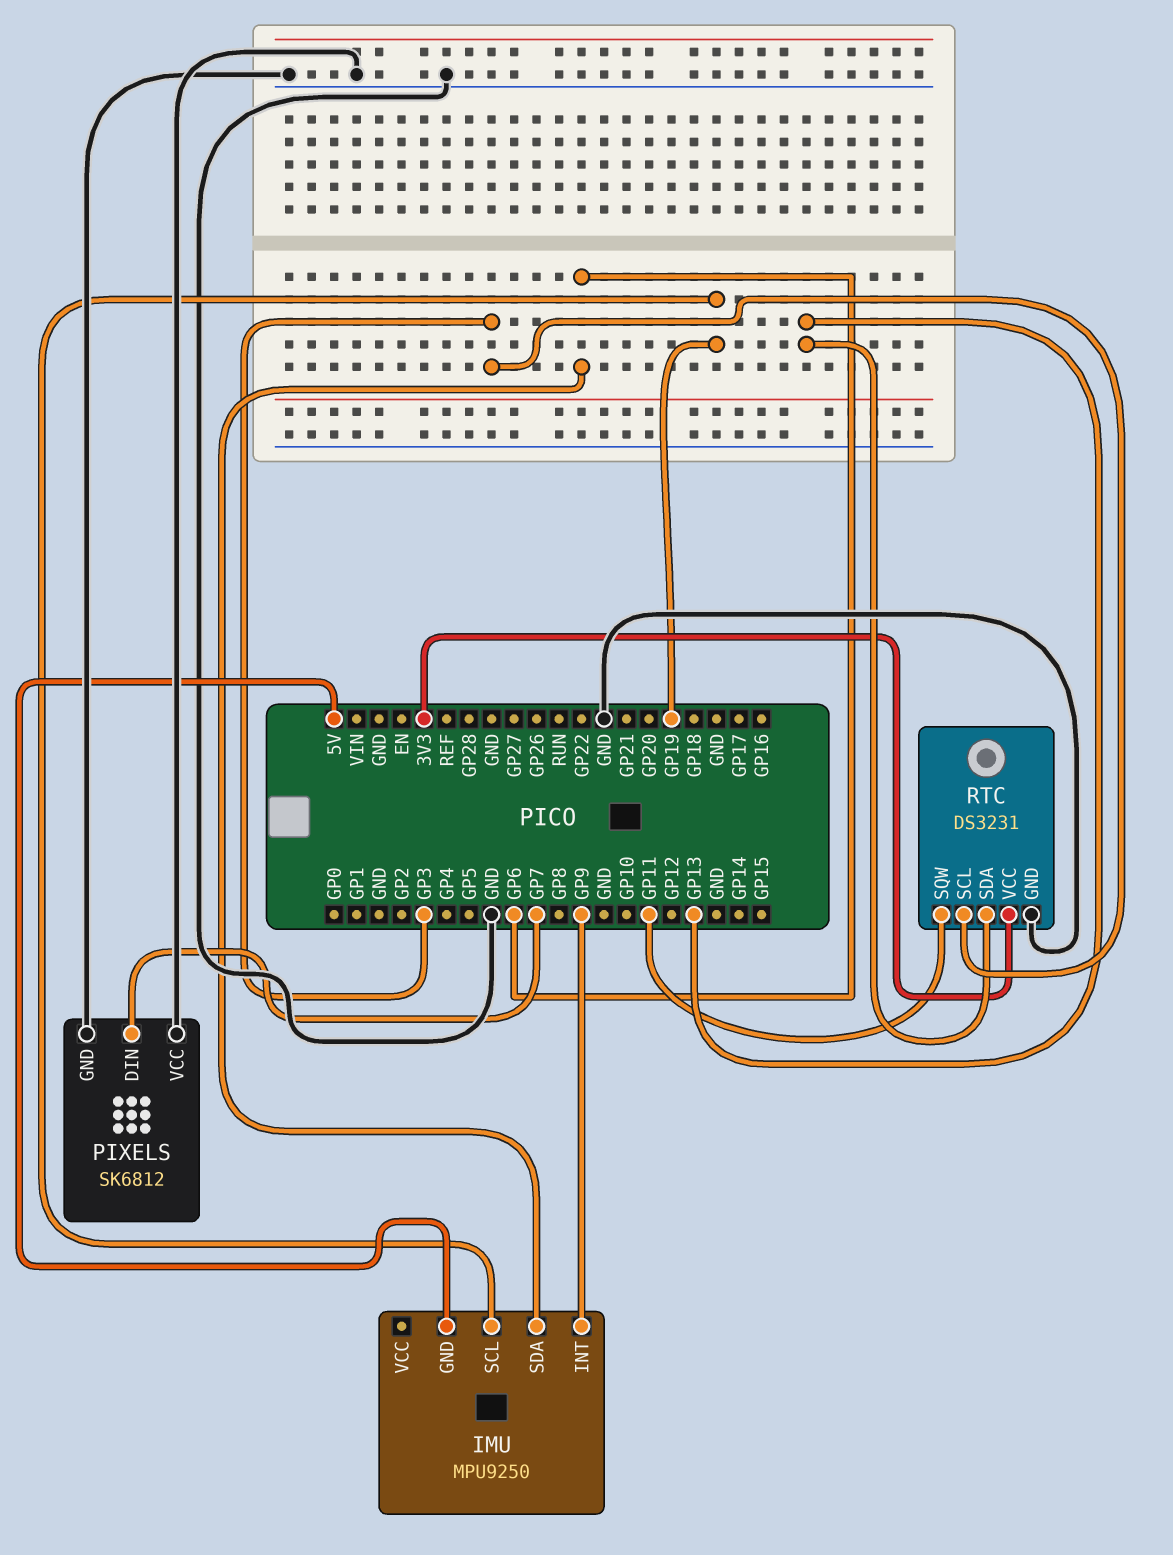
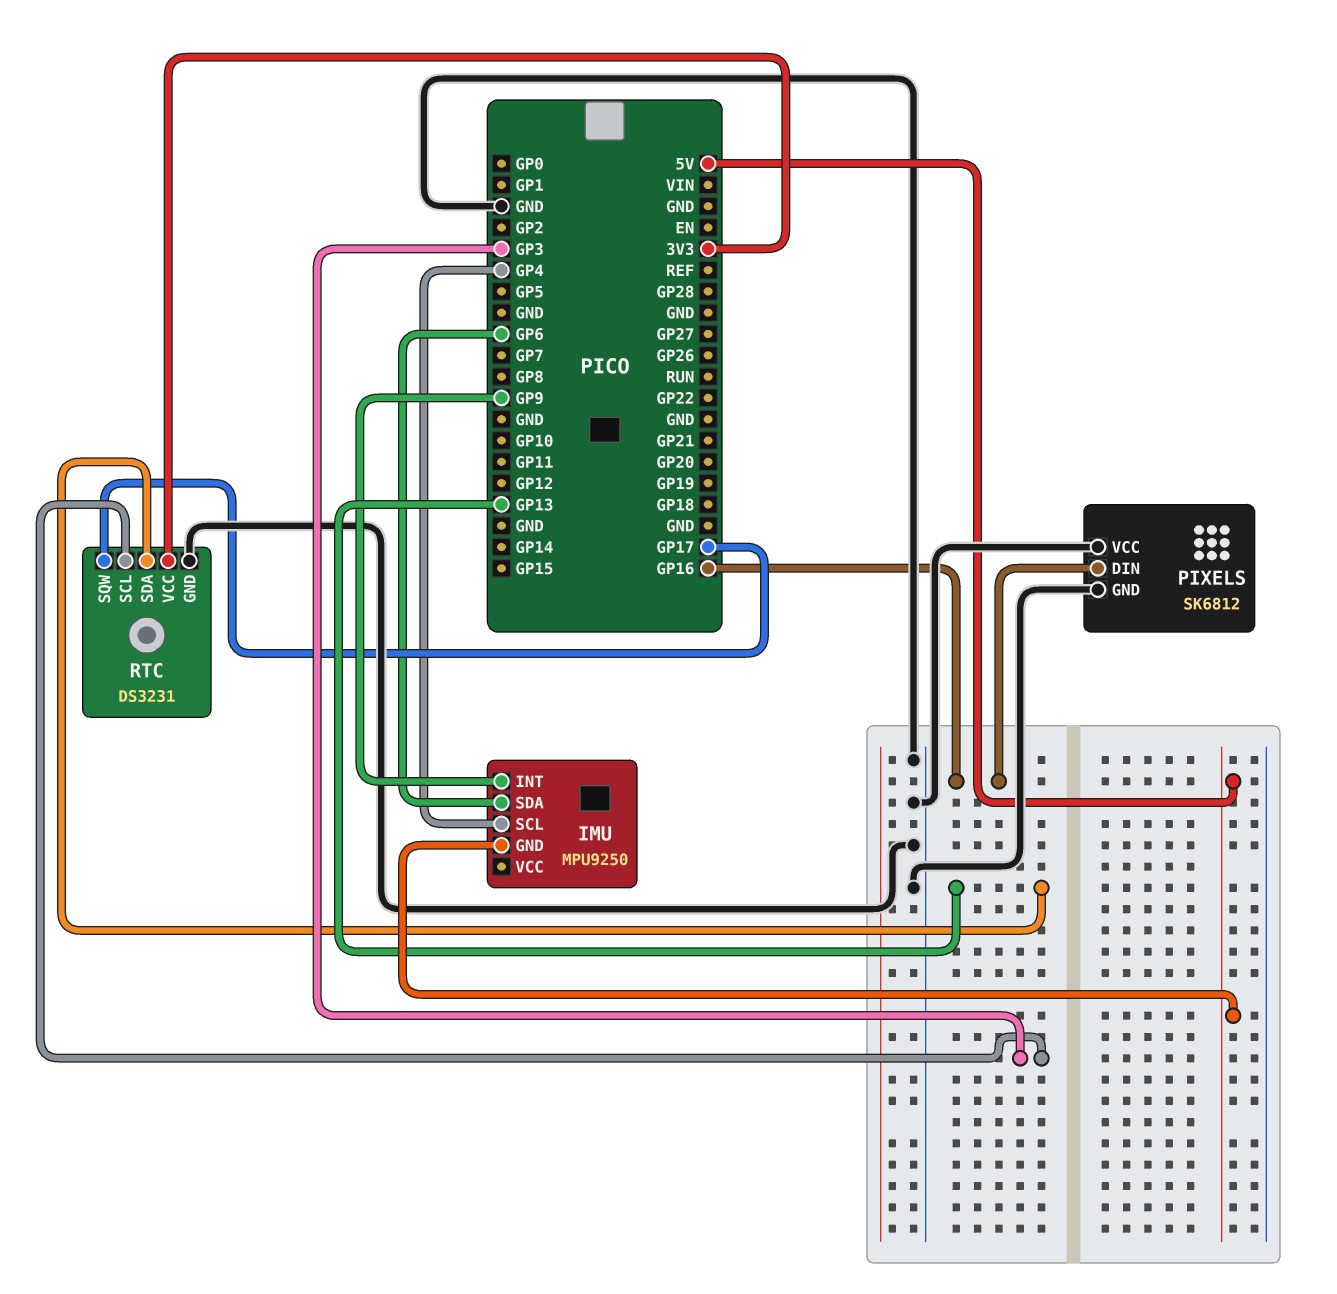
IMU pin SCL: GP19 -> GP4
PIXELS pin DIN: GP7 -> GP16
RTC pin SQW: GP11 -> GP17

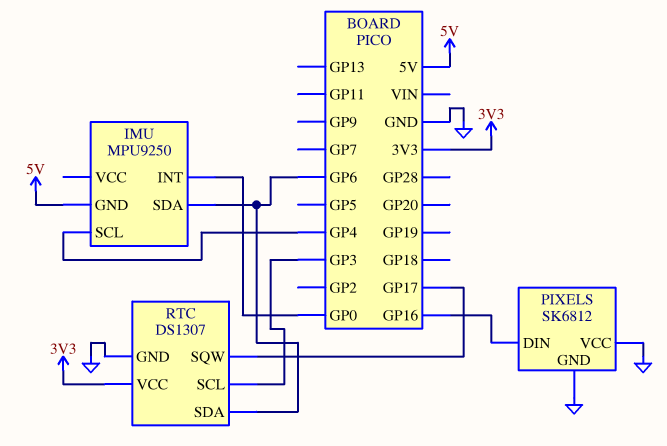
IMU pin INT: GP9 -> GP0
RTC: DS3231 -> DS1307
RTC pin SDA: GP13 -> GP6

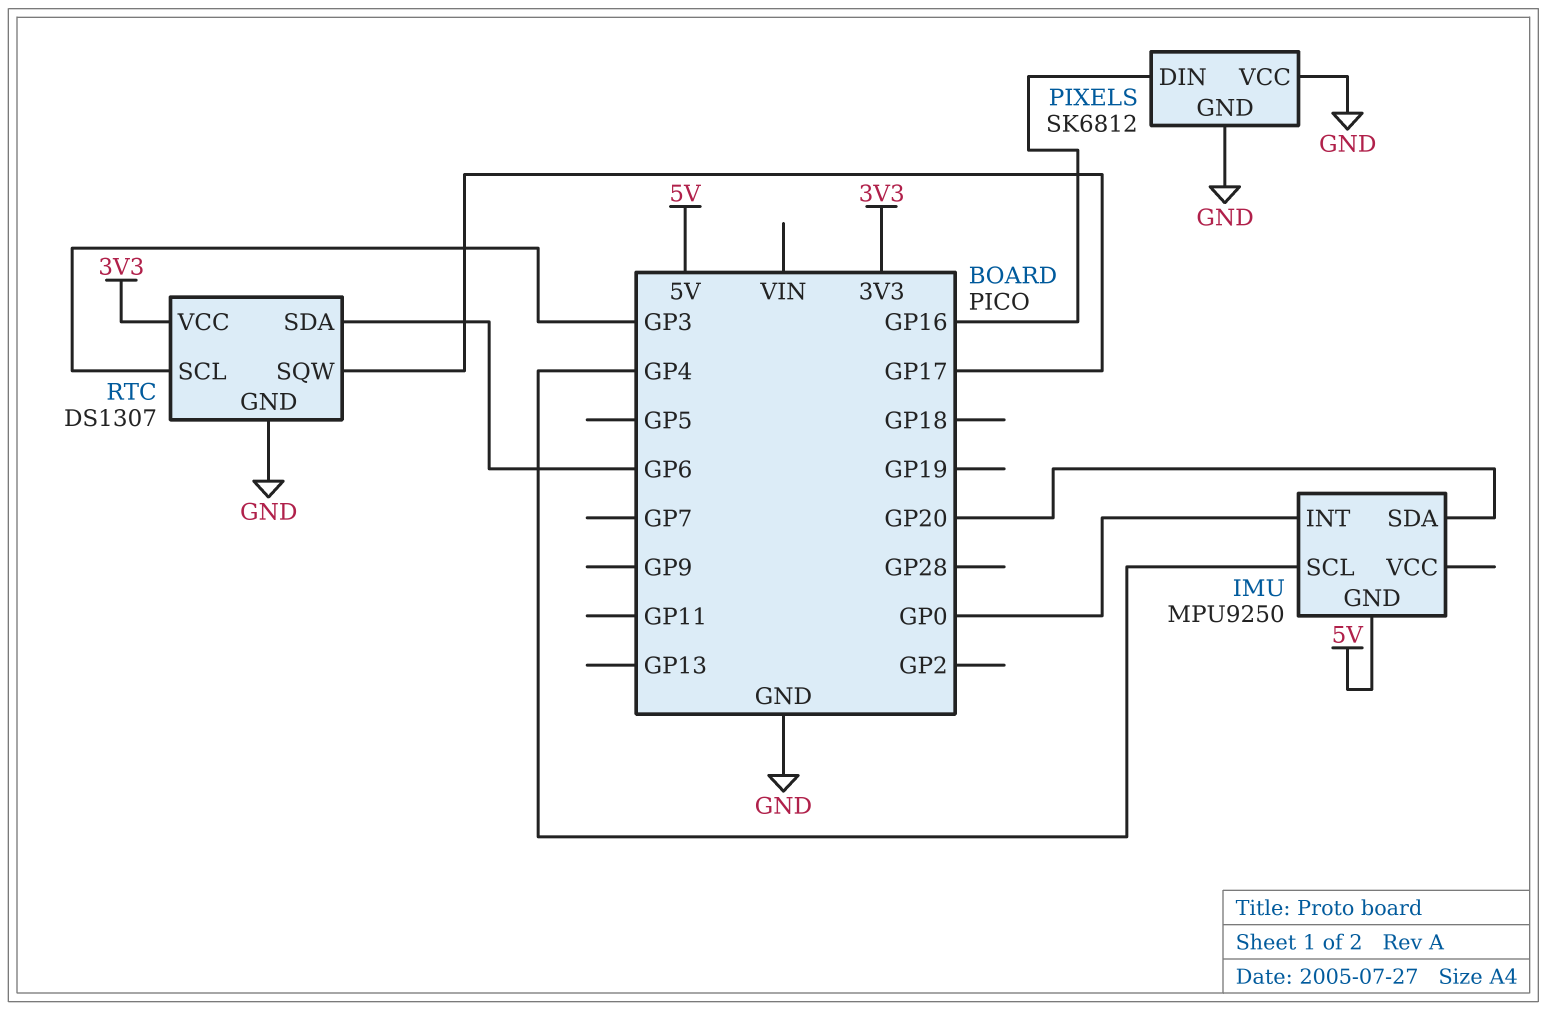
IMU pin SDA: GP6 -> GP20

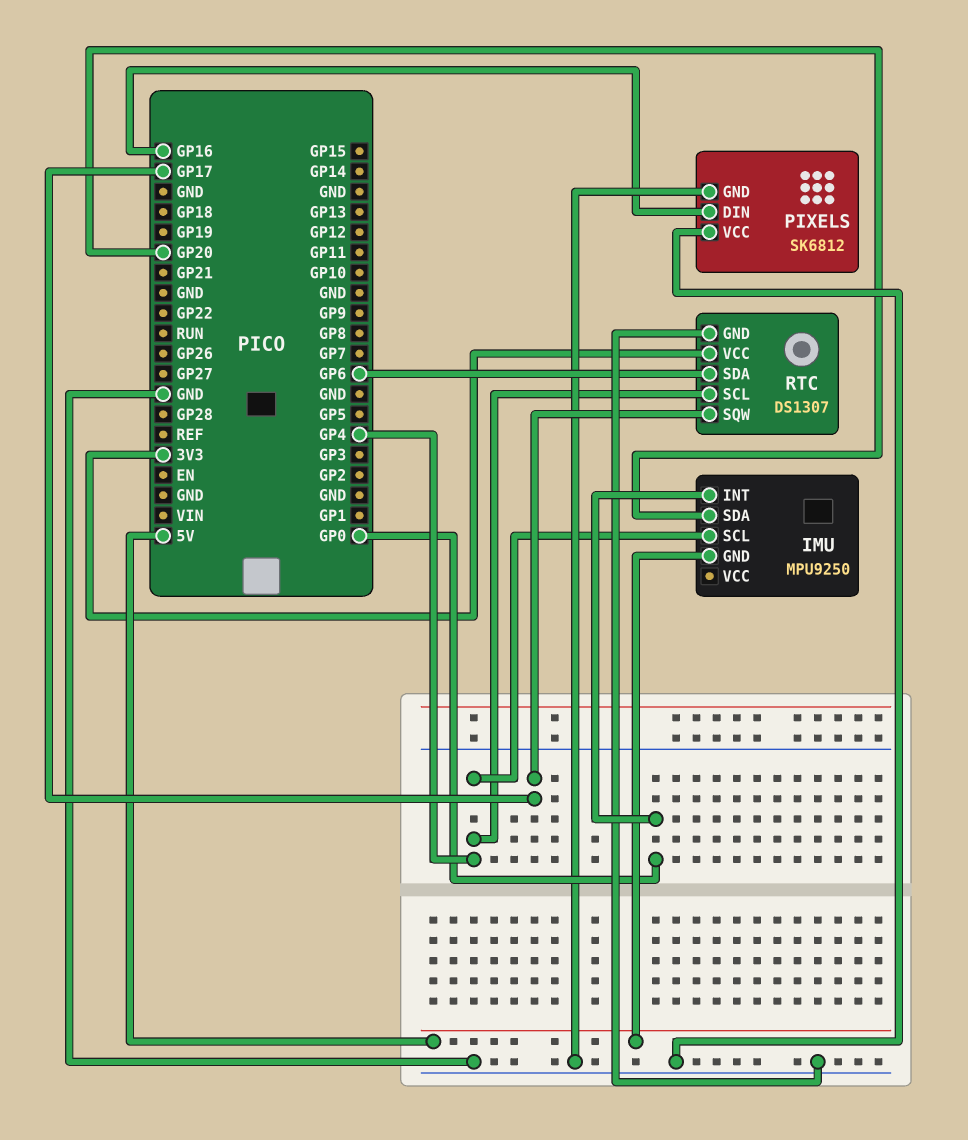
RTC pin SCL: GP3 -> GP4

